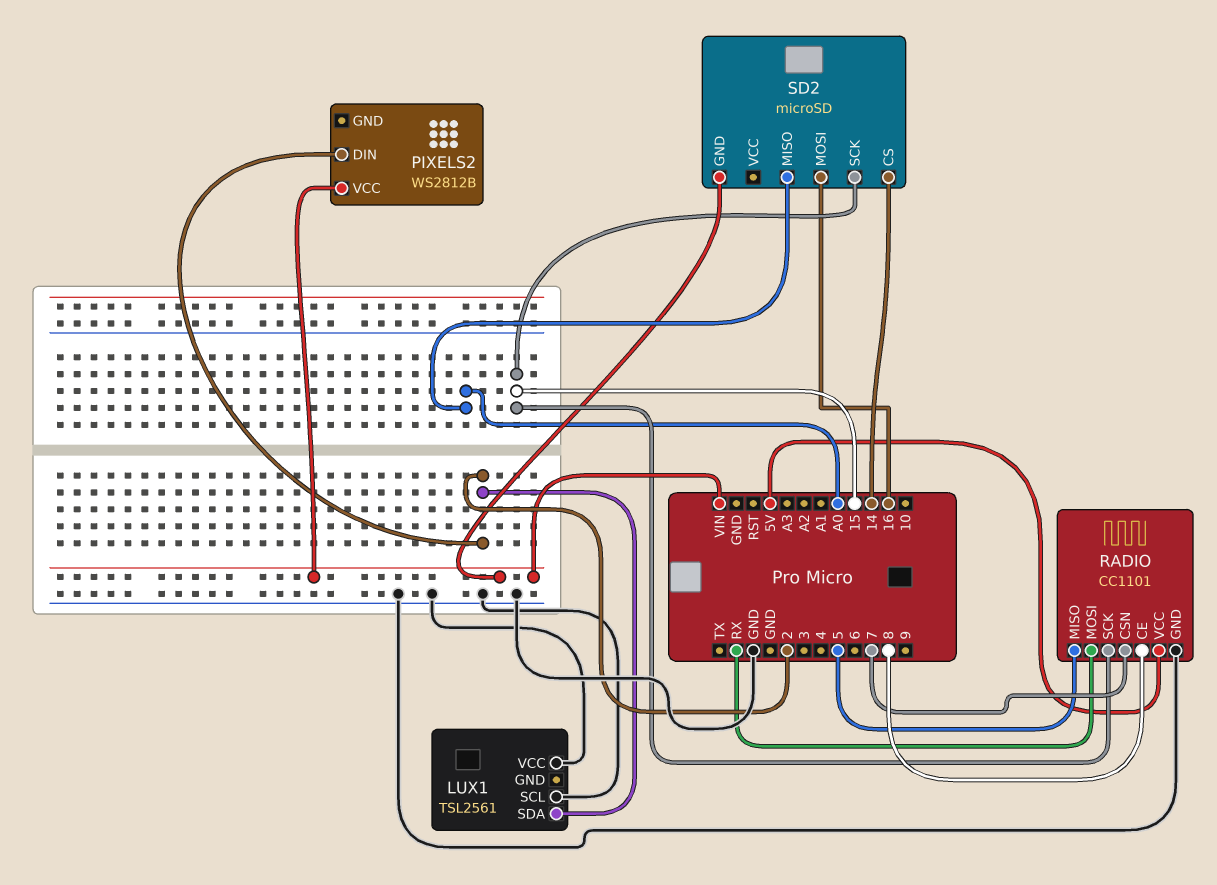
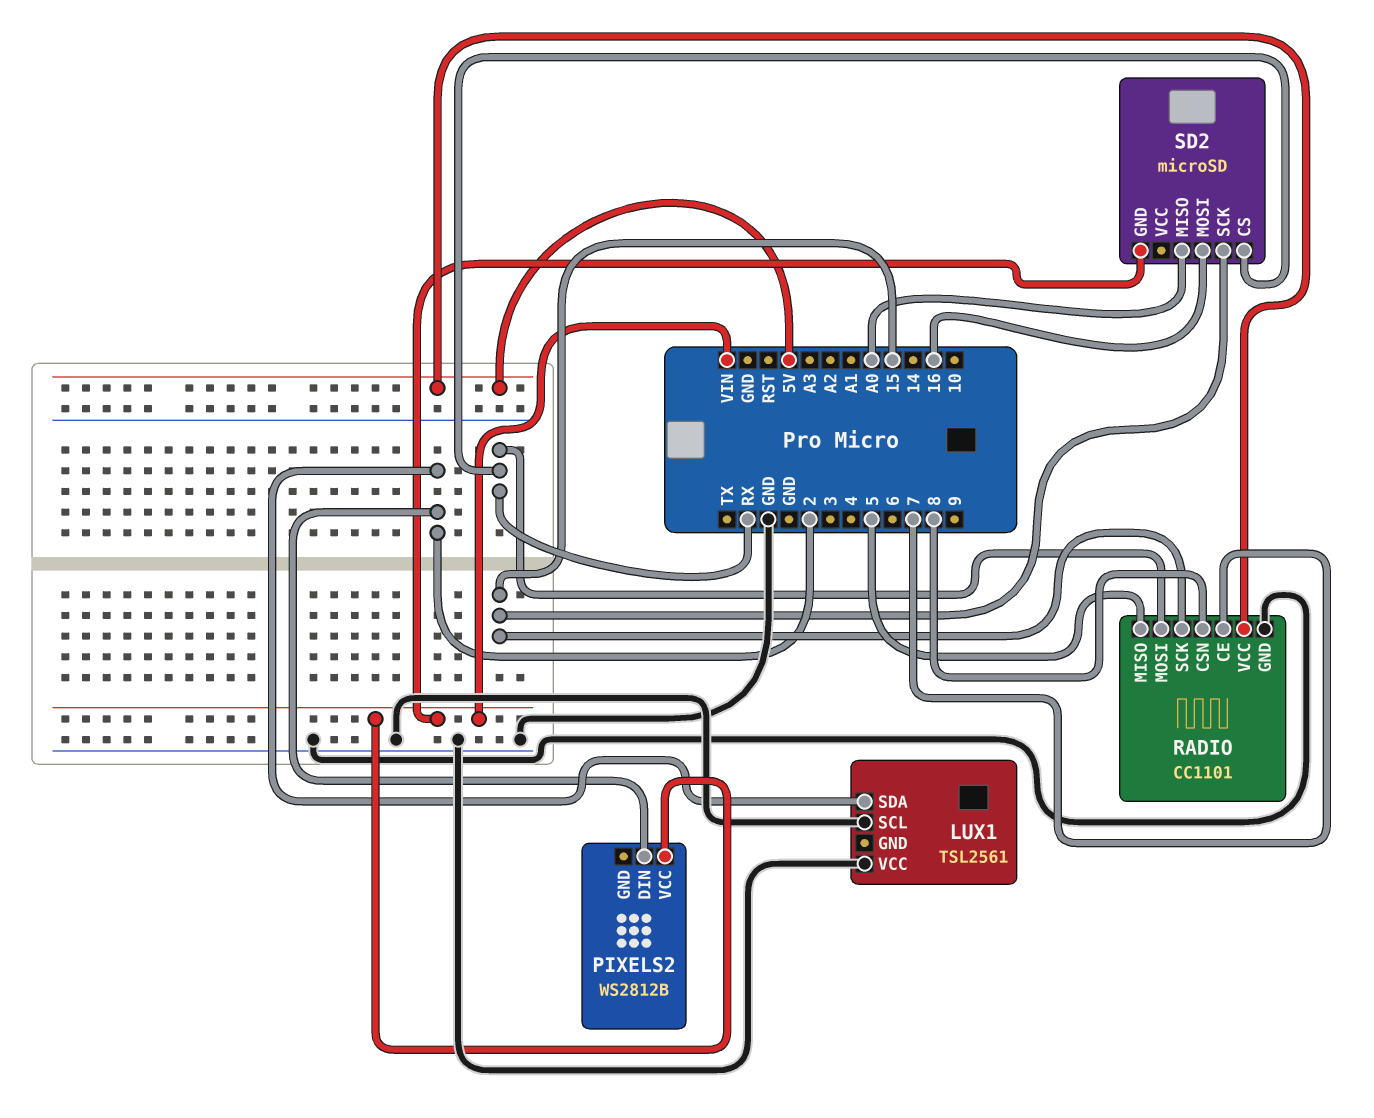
RADIO pin CE: 8 -> 7
RADIO pin CSN: 7 -> 8
SD2 pin CS: 14 -> RX

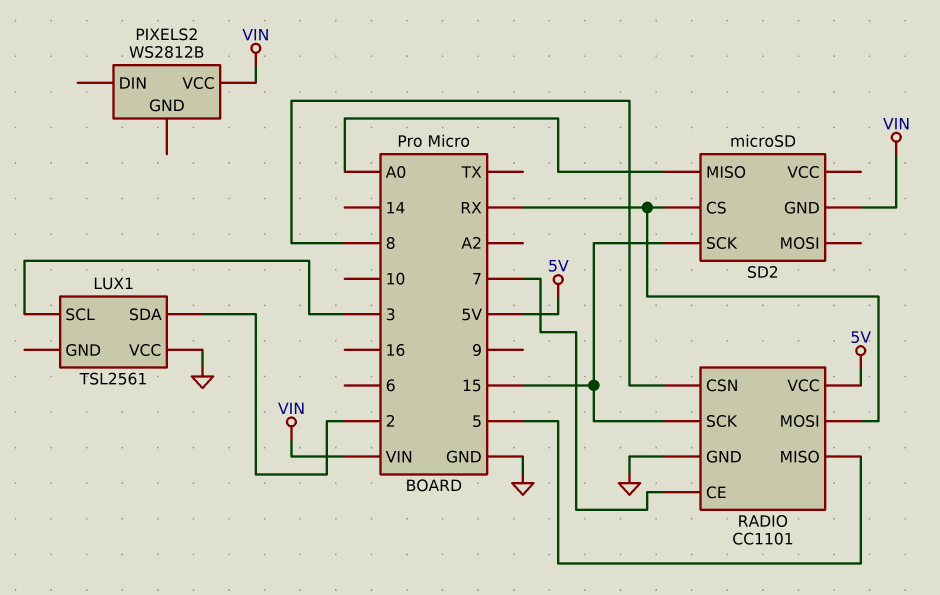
LUX1 pin SCL: GND -> 3
PIXELS2 pin DIN: 2 -> none
SD2 pin MOSI: 16 -> none

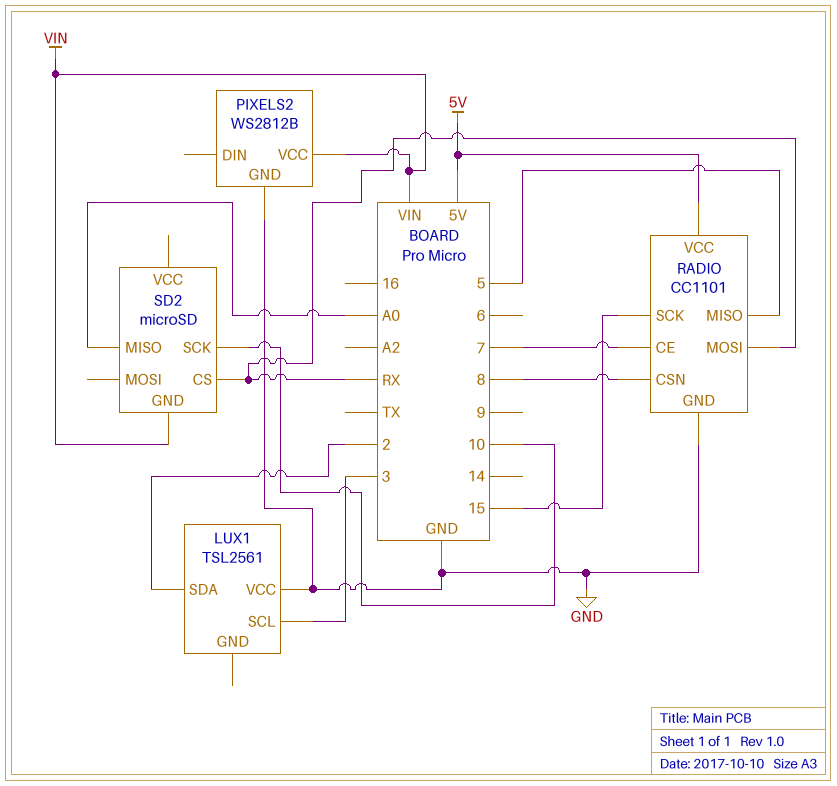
PIXELS2 pin GND: none -> GND
SD2 pin SCK: 15 -> 10

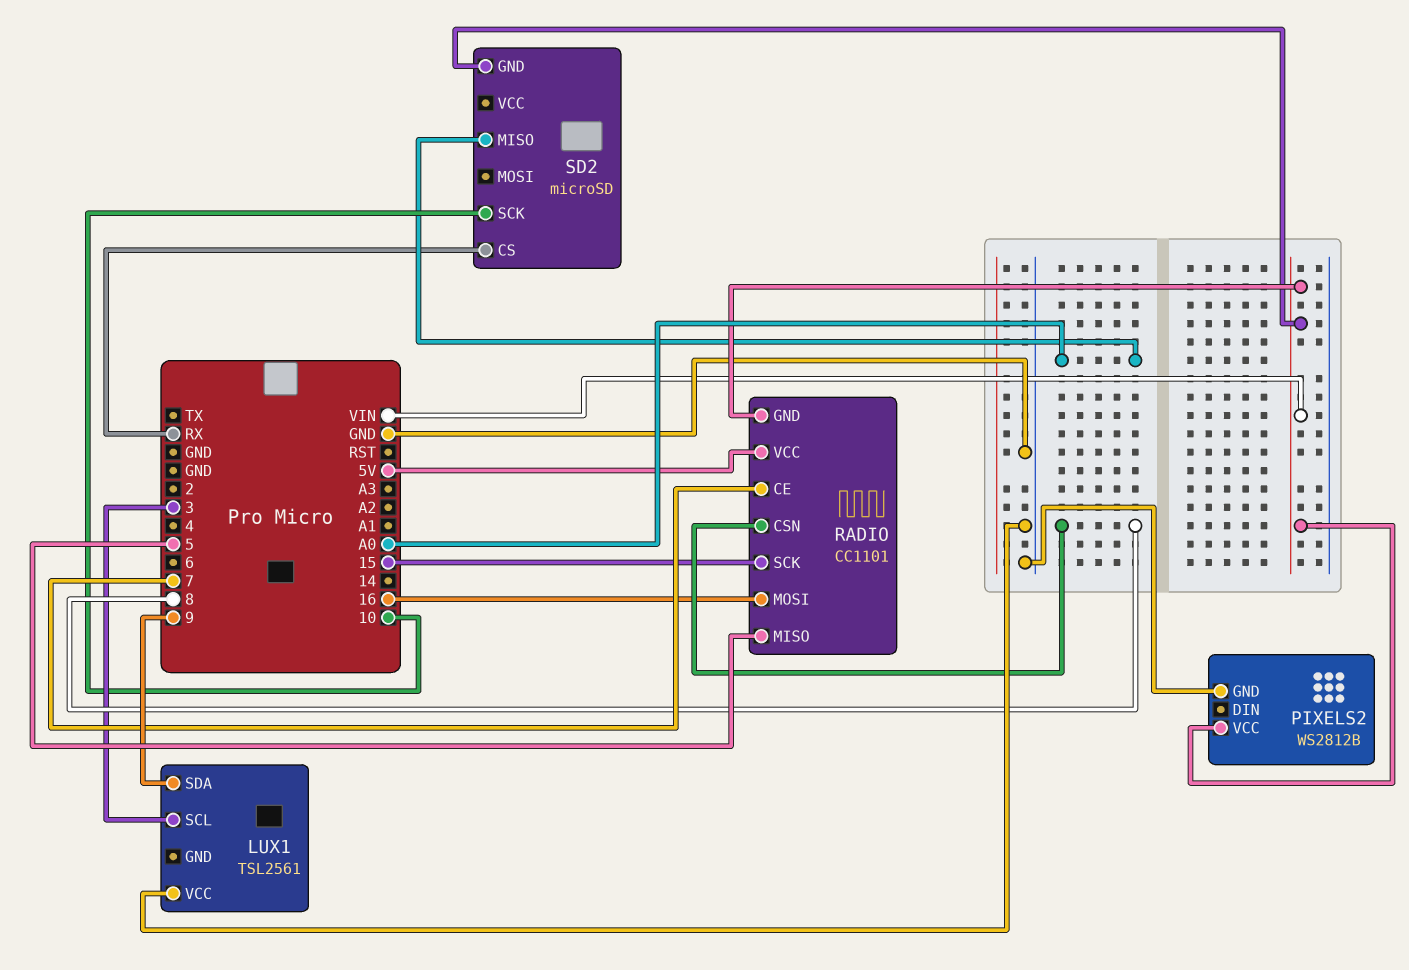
LUX1 pin SDA: 2 -> 9
RADIO pin GND: GND -> VIN
RADIO pin MOSI: RX -> 16

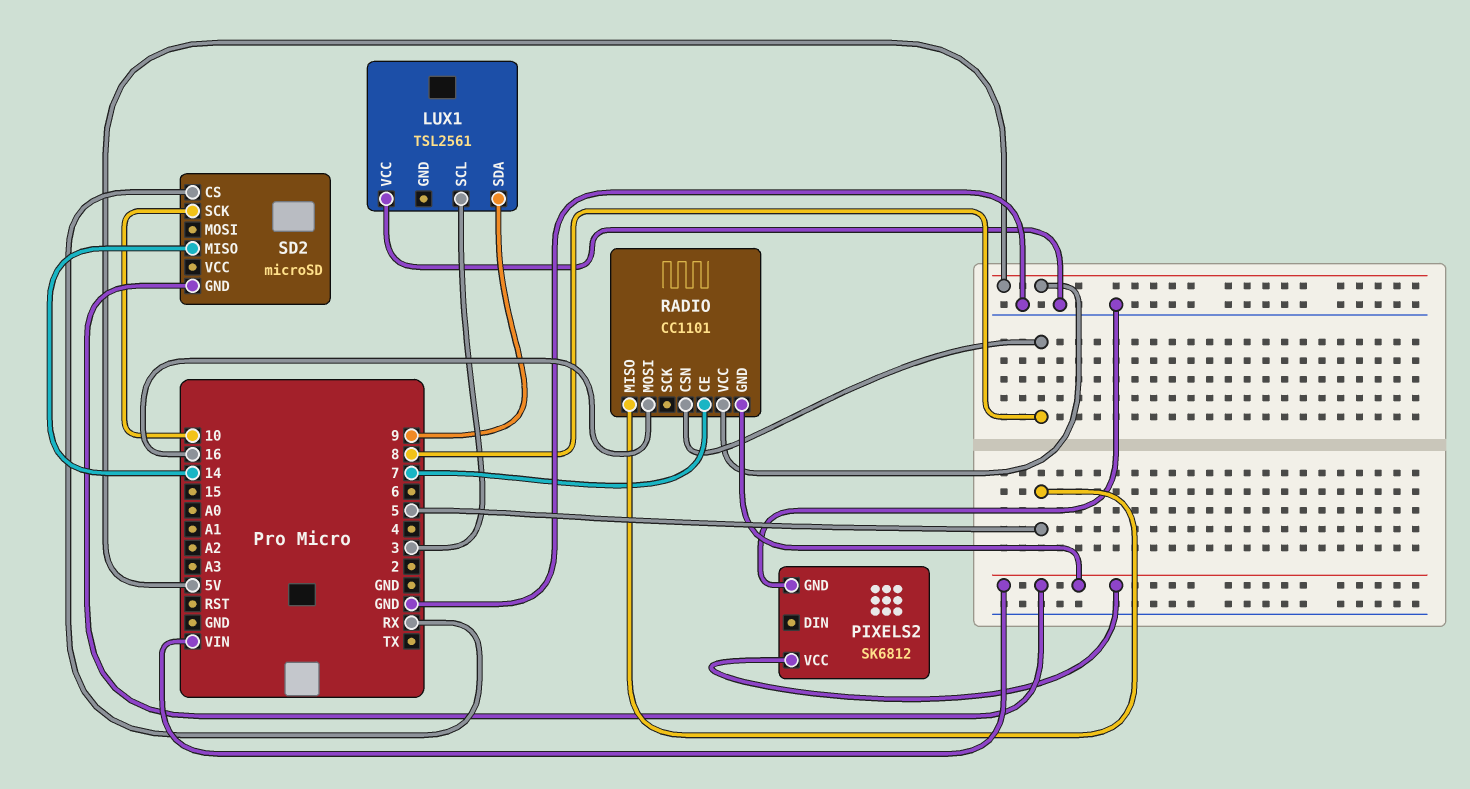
PIXELS2: WS2812B -> SK6812
RADIO pin SCK: 15 -> none
SD2 pin MISO: A0 -> 14

